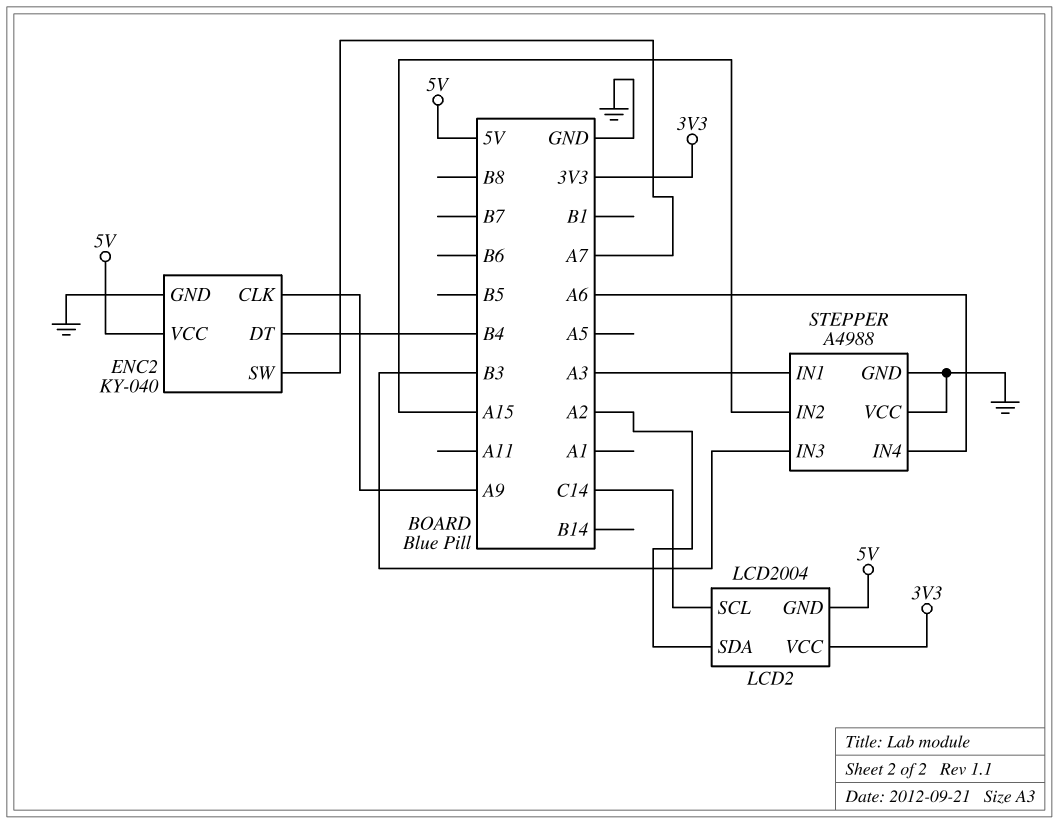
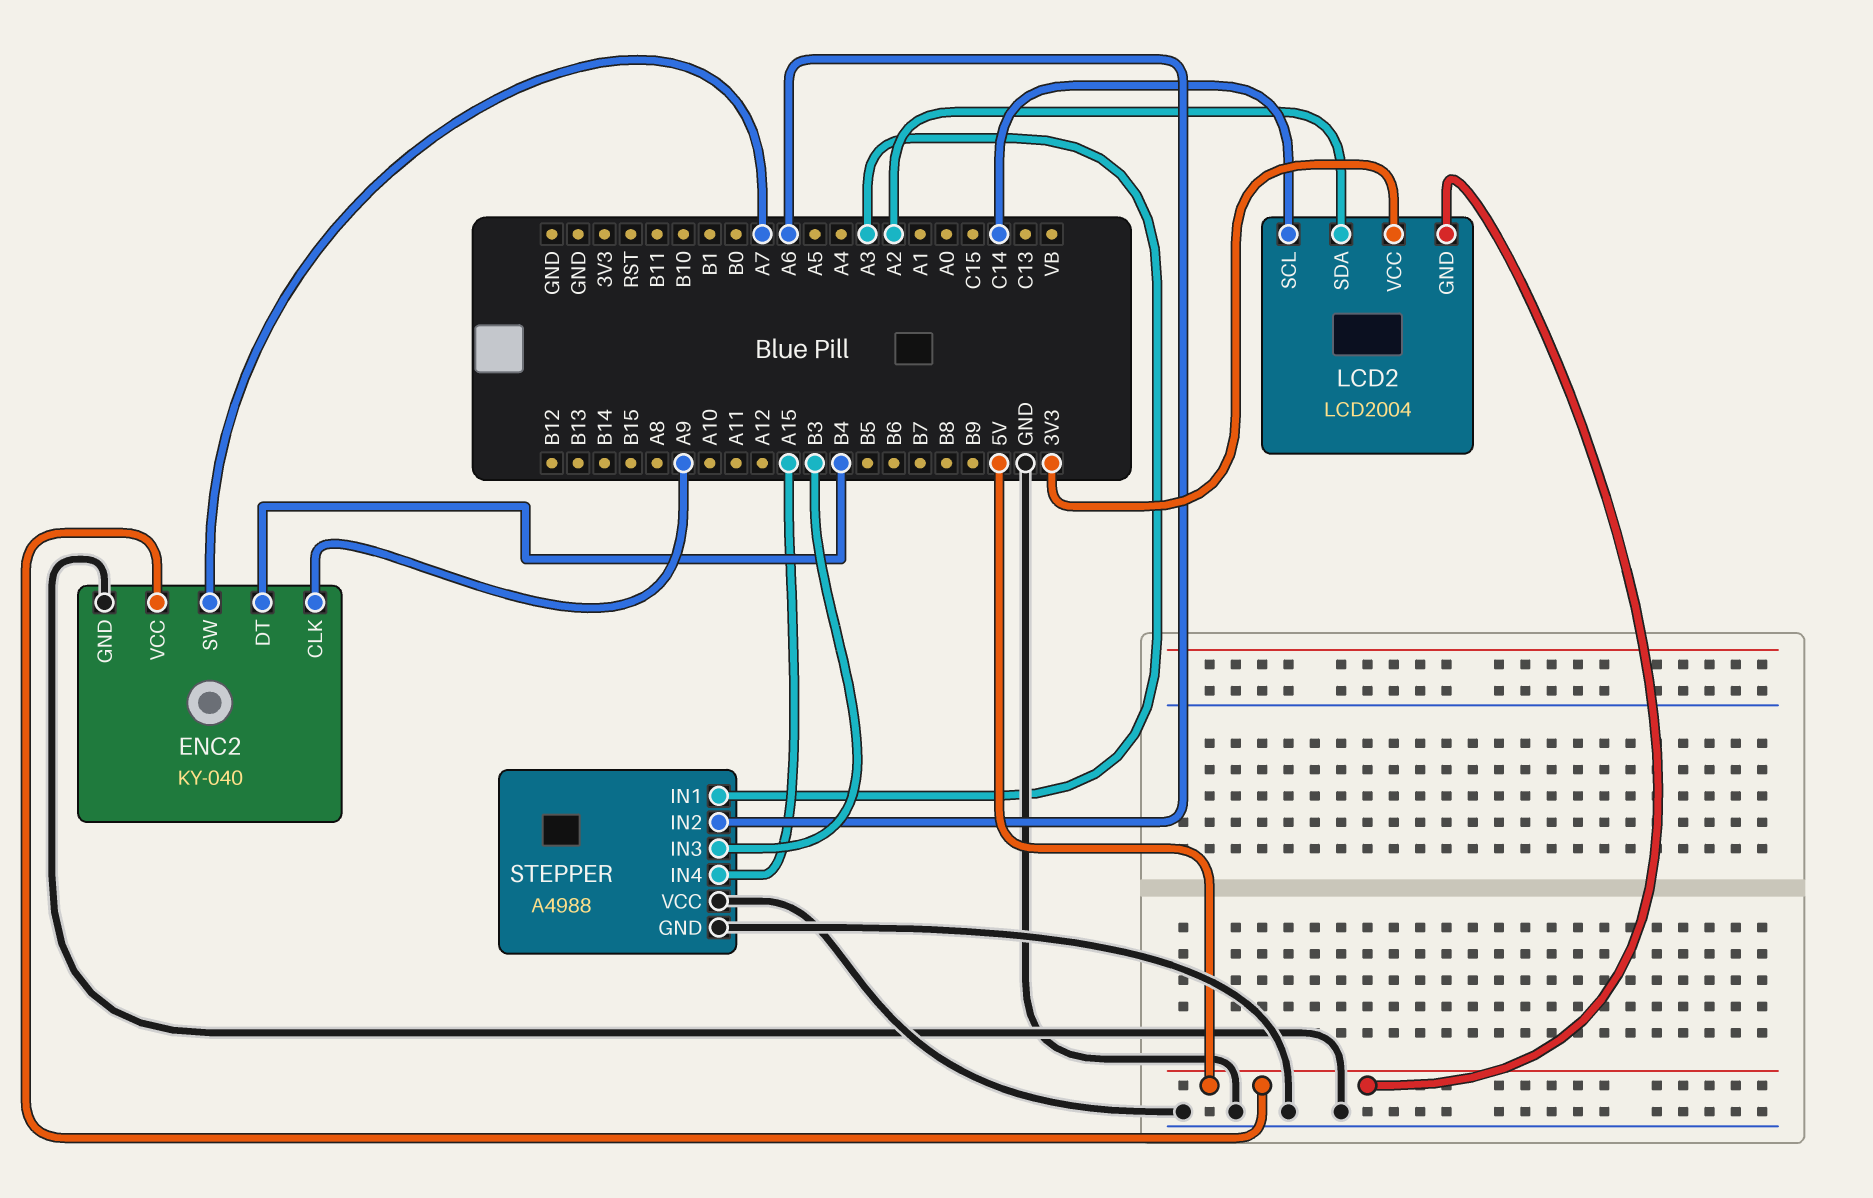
STEPPER pin IN2: A15 -> A6
STEPPER pin IN4: A6 -> A15

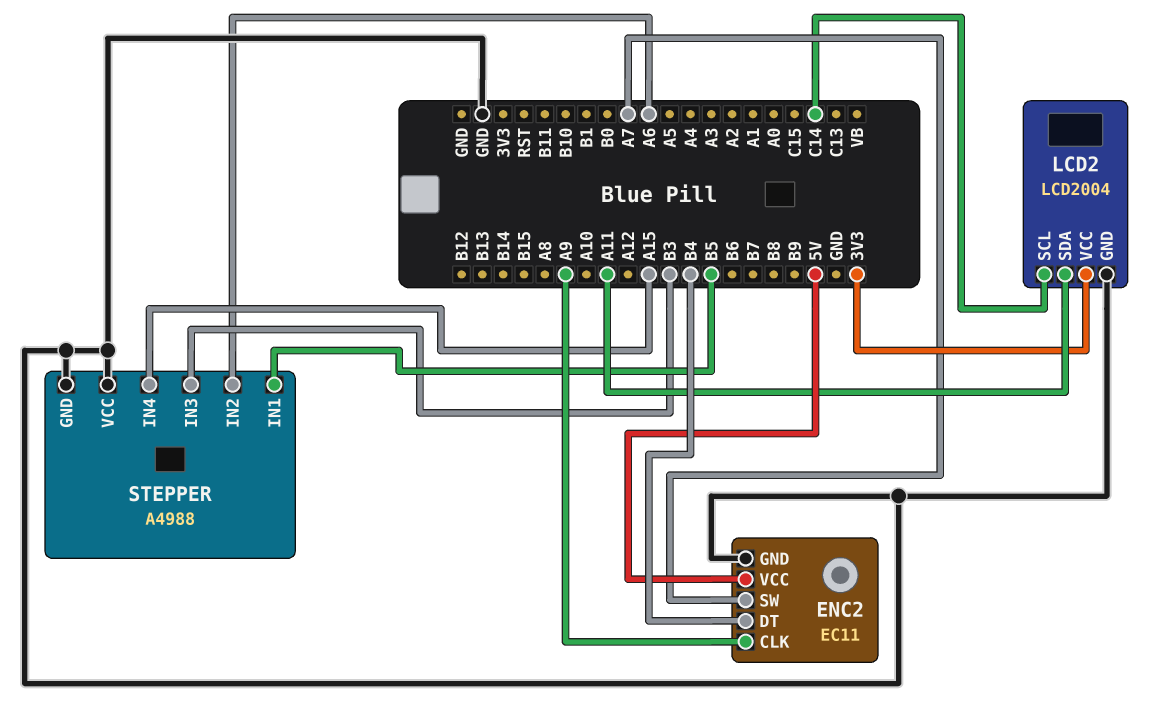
ENC2: KY-040 -> EC11
LCD2 pin GND: 5V -> GND
LCD2 pin SDA: A2 -> A11
STEPPER pin IN1: A3 -> B5

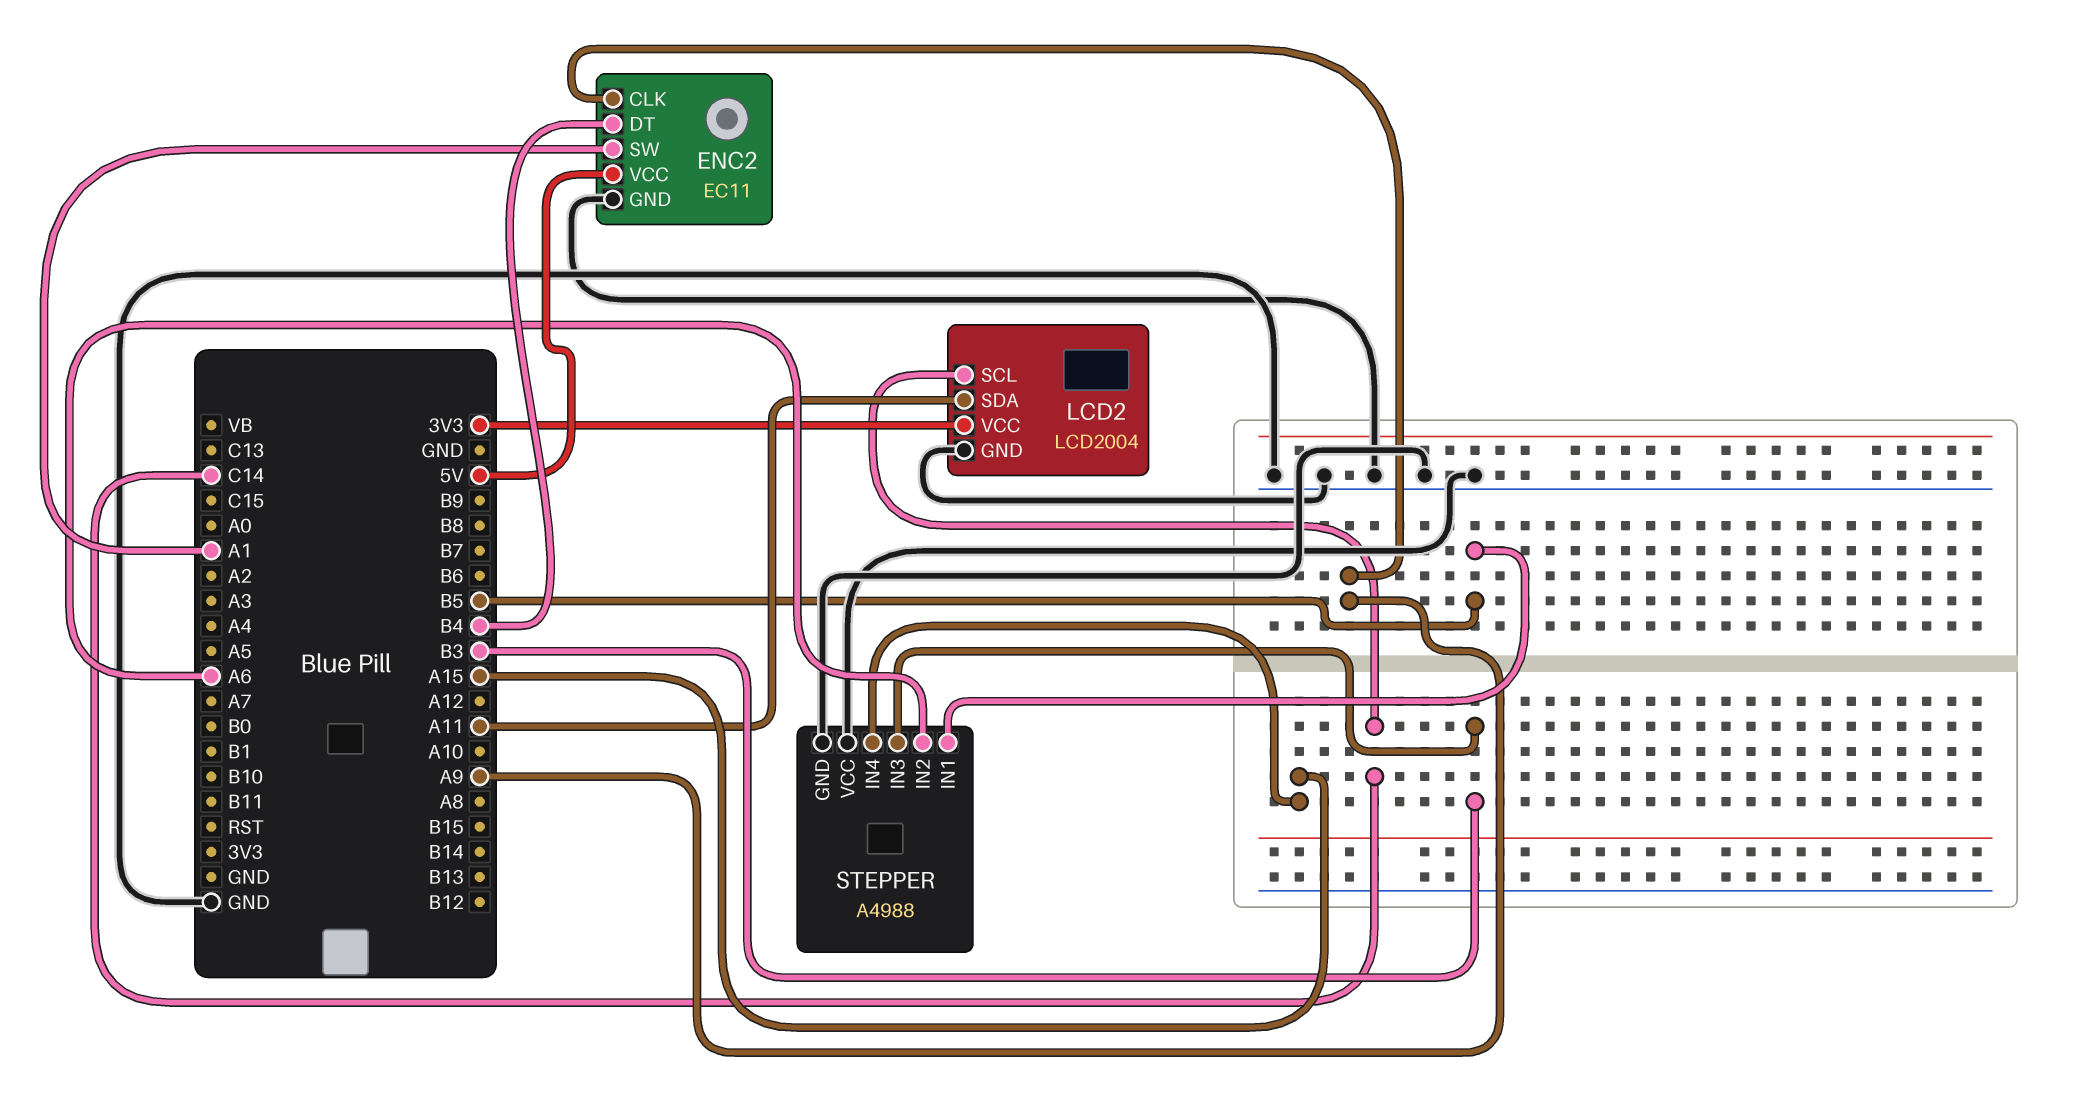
ENC2 pin SW: A7 -> A1

